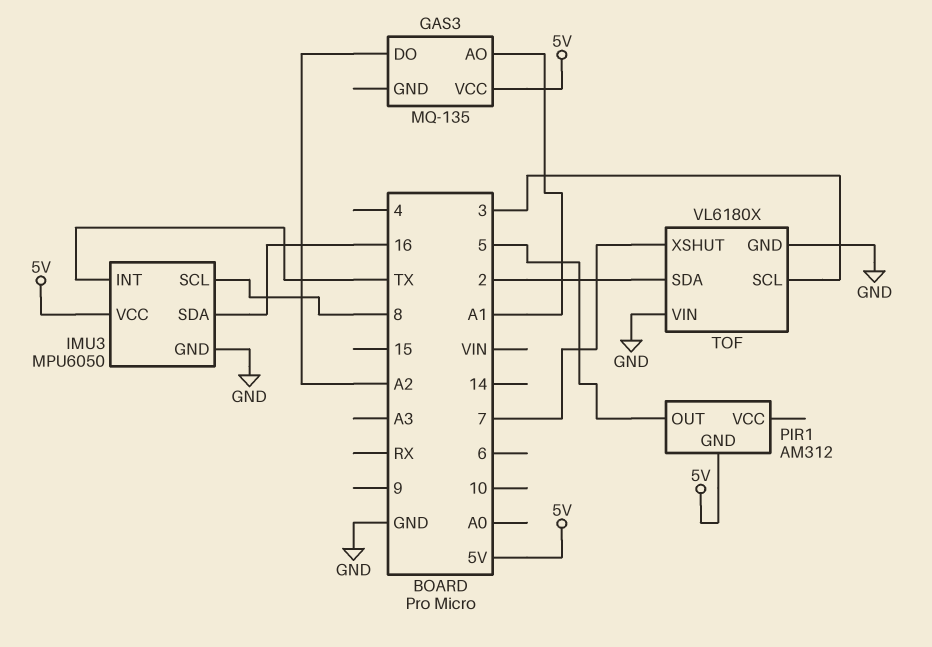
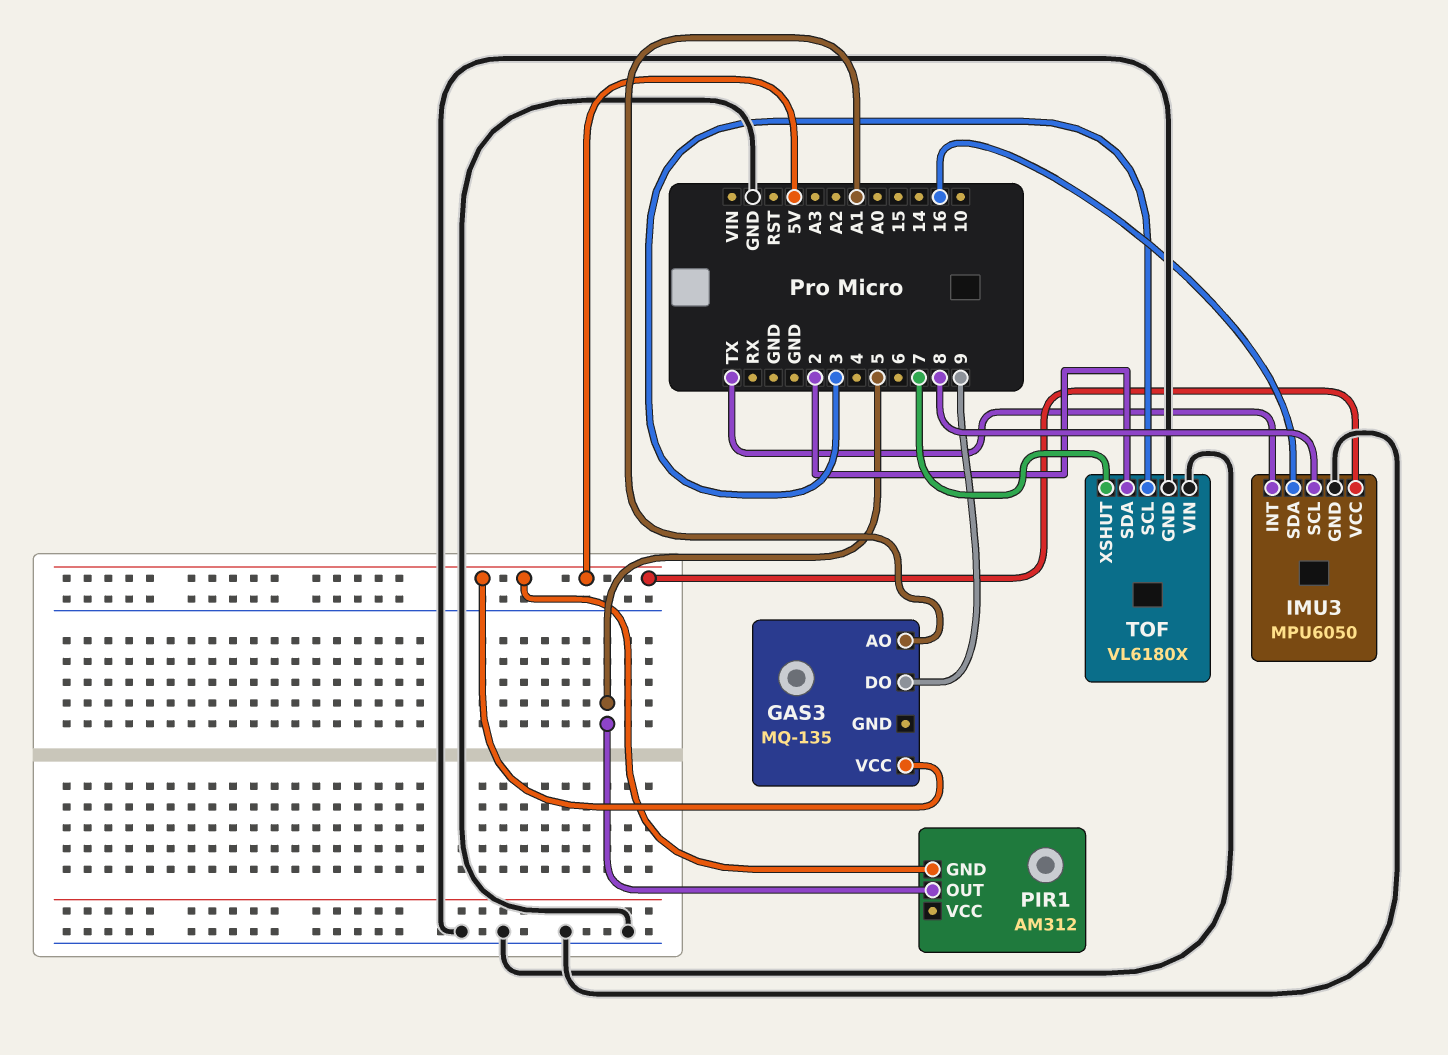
GAS3 pin DO: A2 -> 9

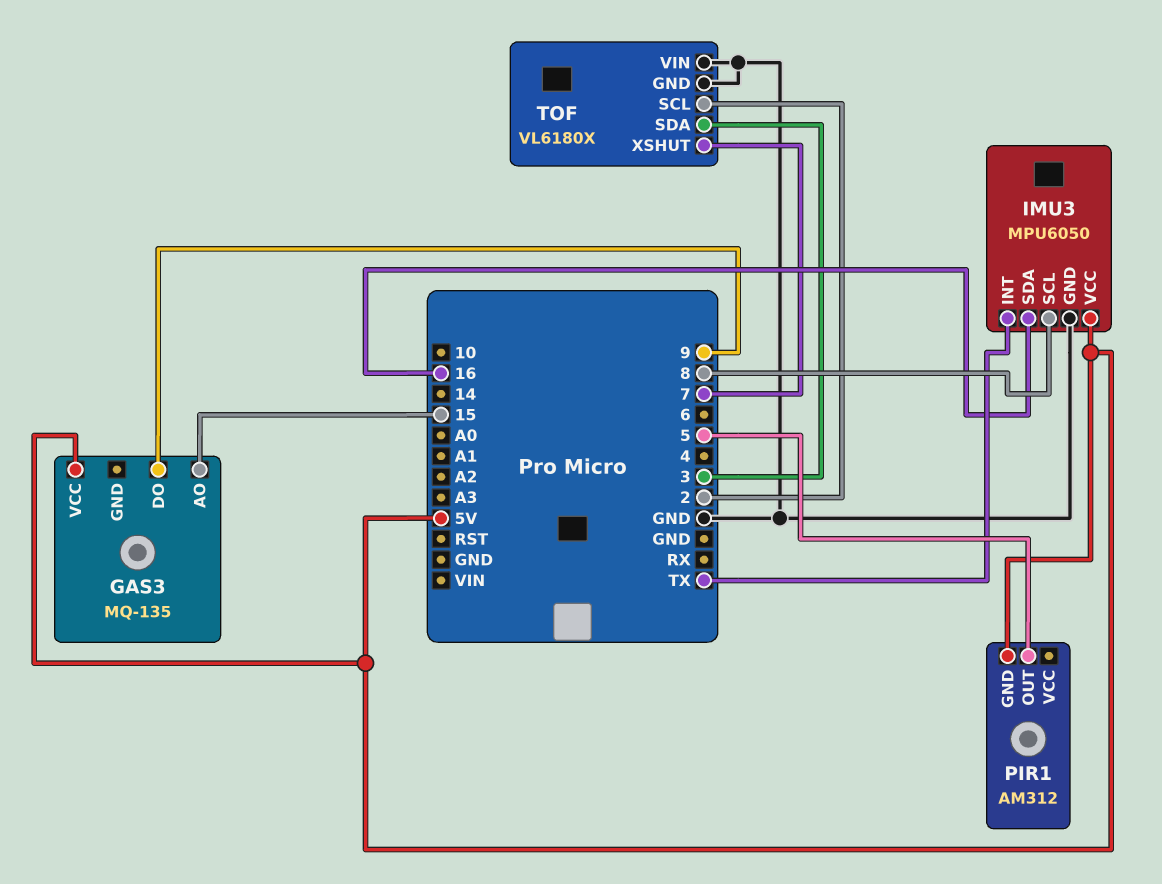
GAS3 pin AO: A1 -> 15
TOF pin SCL: 3 -> 2
TOF pin SDA: 2 -> 3

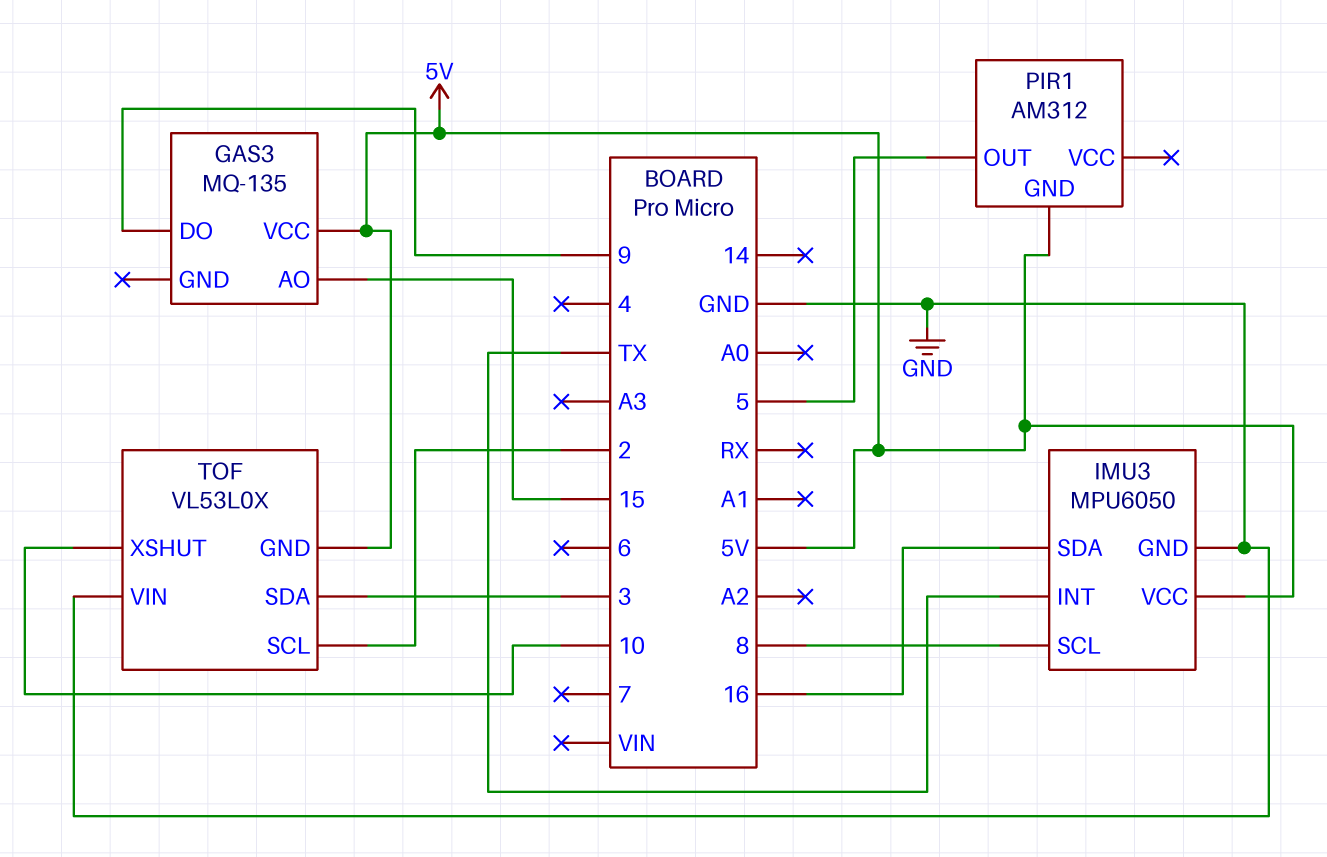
TOF: VL6180X -> VL53L0X
TOF pin GND: GND -> 5V
TOF pin XSHUT: 7 -> 10

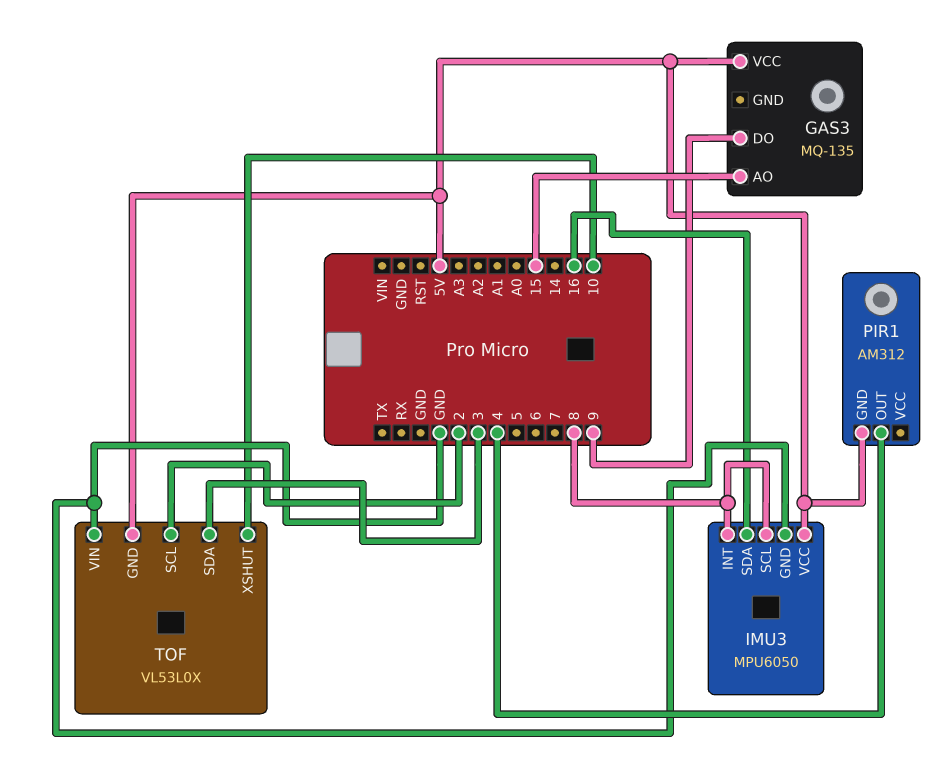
IMU3 pin INT: TX -> 8
PIR1 pin OUT: 5 -> 4

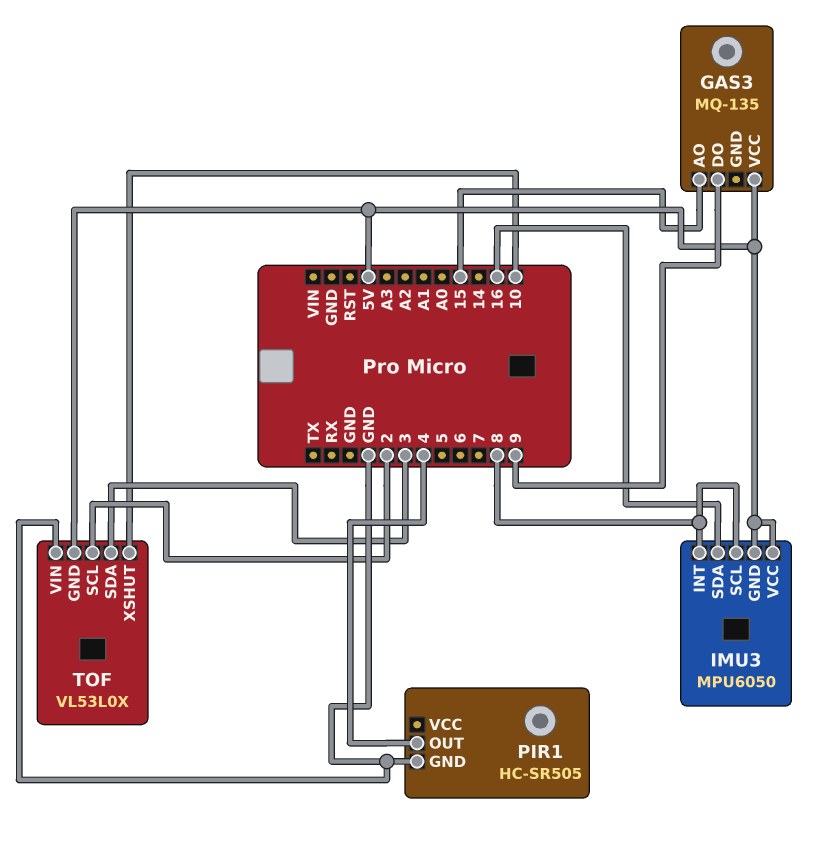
IMU3 pin GND: GND -> 5V
PIR1: AM312 -> HC-SR505
PIR1 pin GND: 5V -> GND

